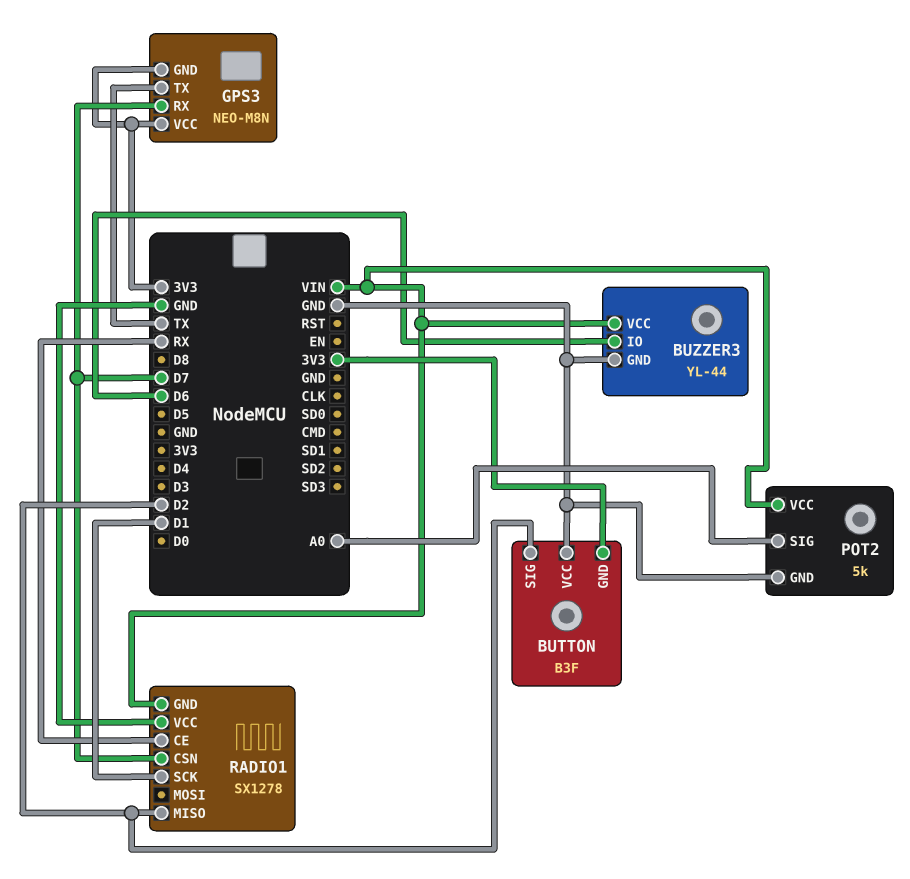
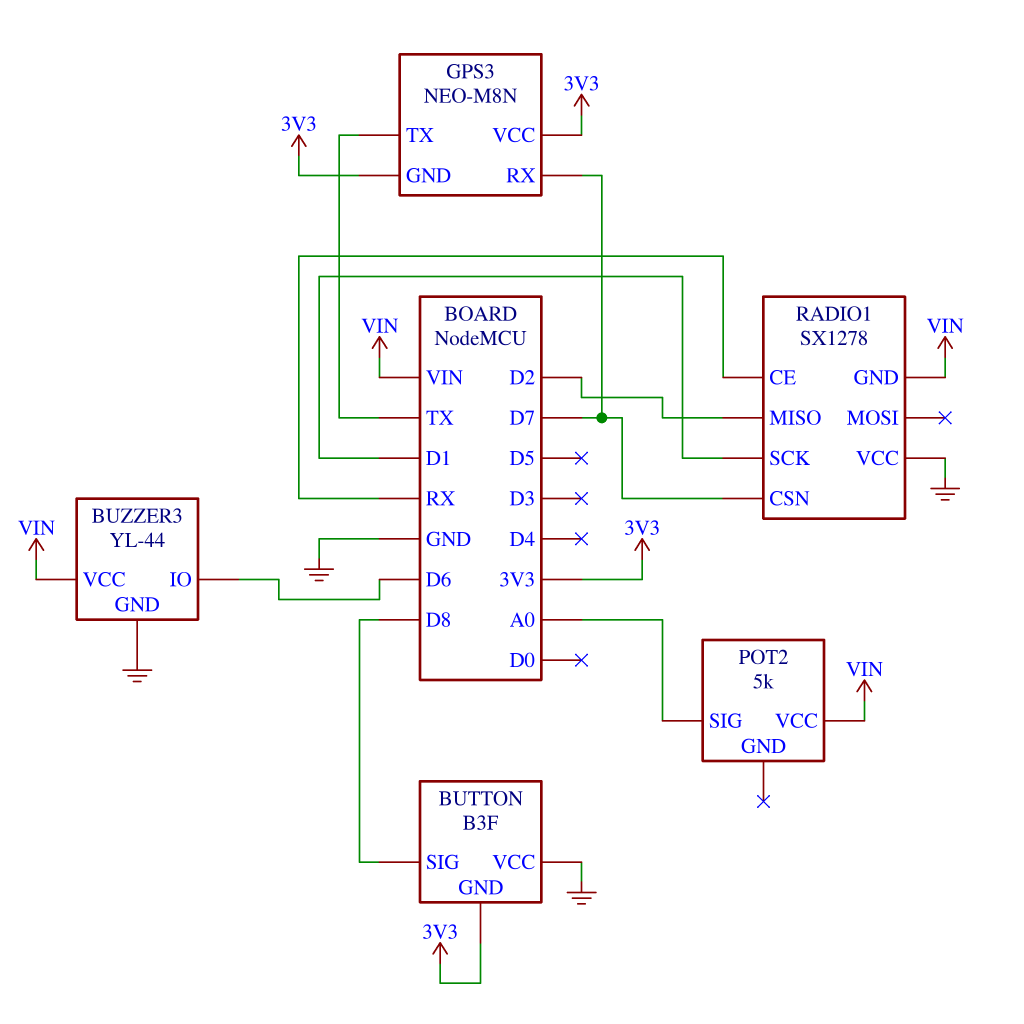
BUTTON pin SIG: D2 -> D8
POT2 pin GND: GND -> none

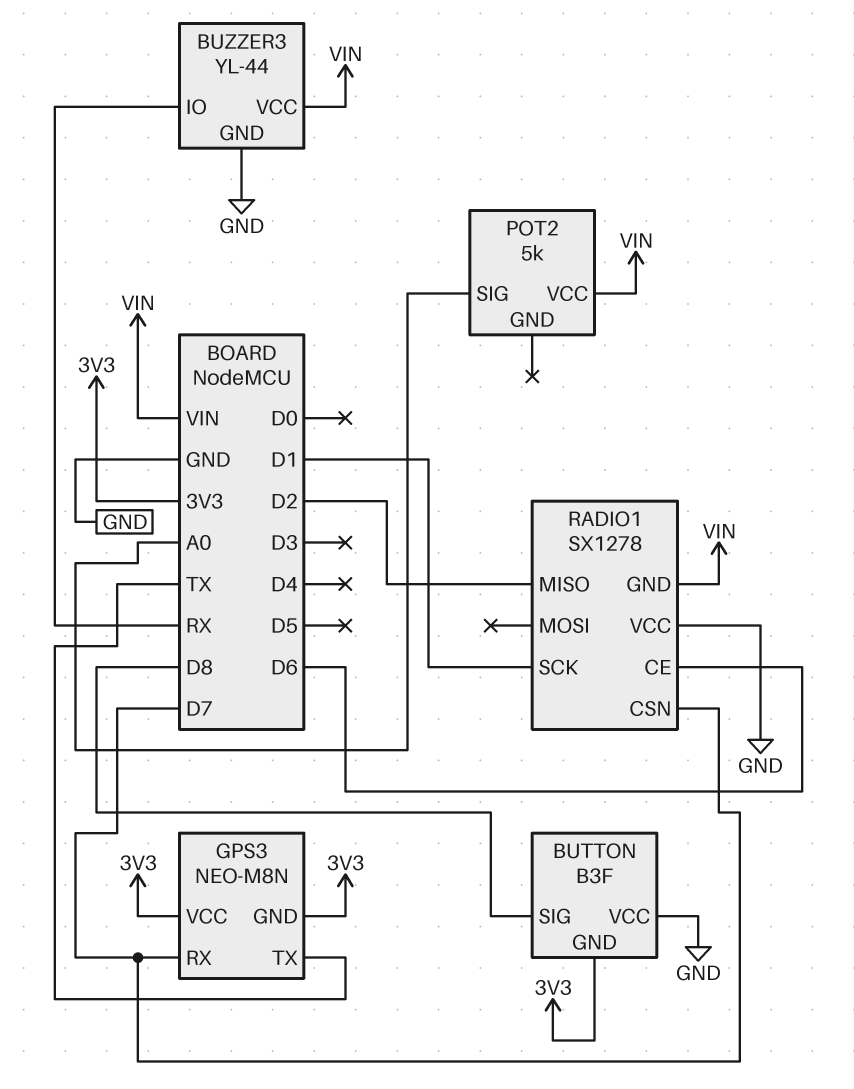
BUZZER3 pin IO: D6 -> RX
RADIO1 pin CE: RX -> D6

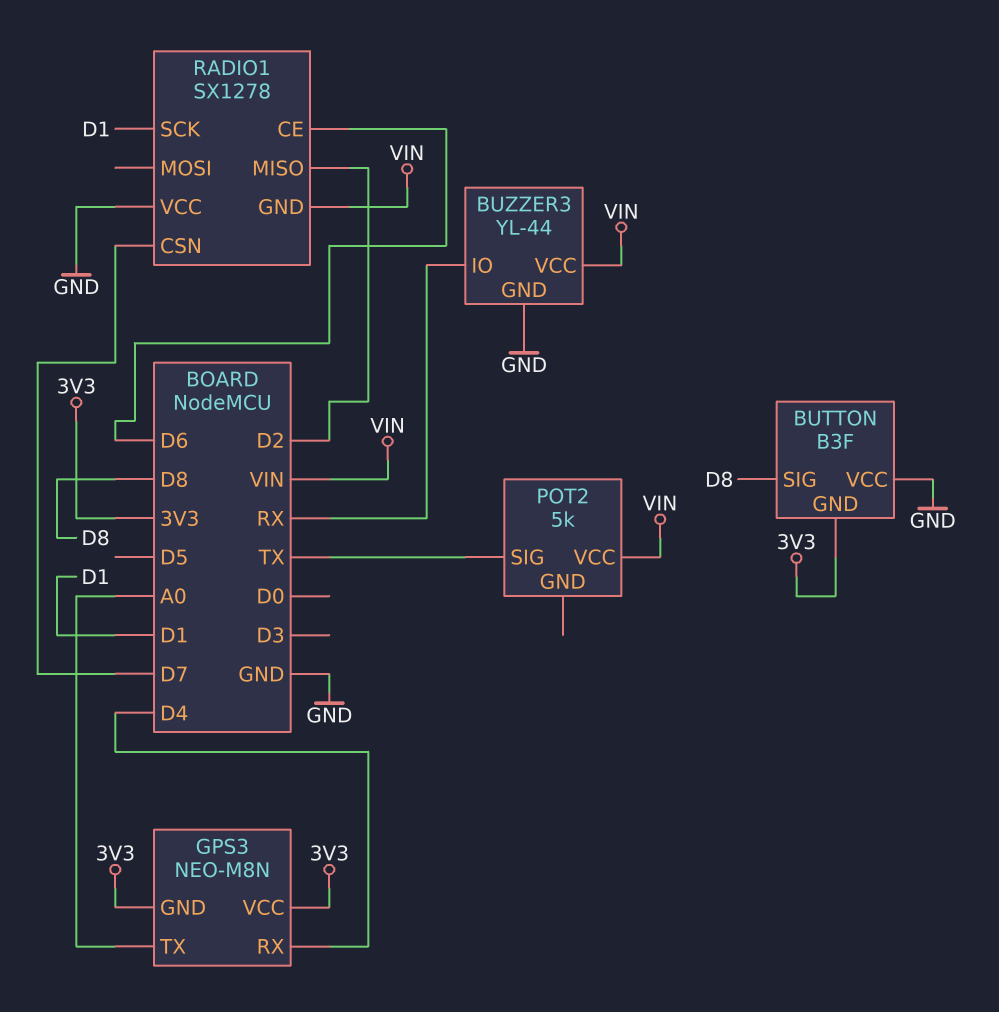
GPS3 pin RX: D7 -> D4
GPS3 pin TX: TX -> A0
POT2 pin SIG: A0 -> TX

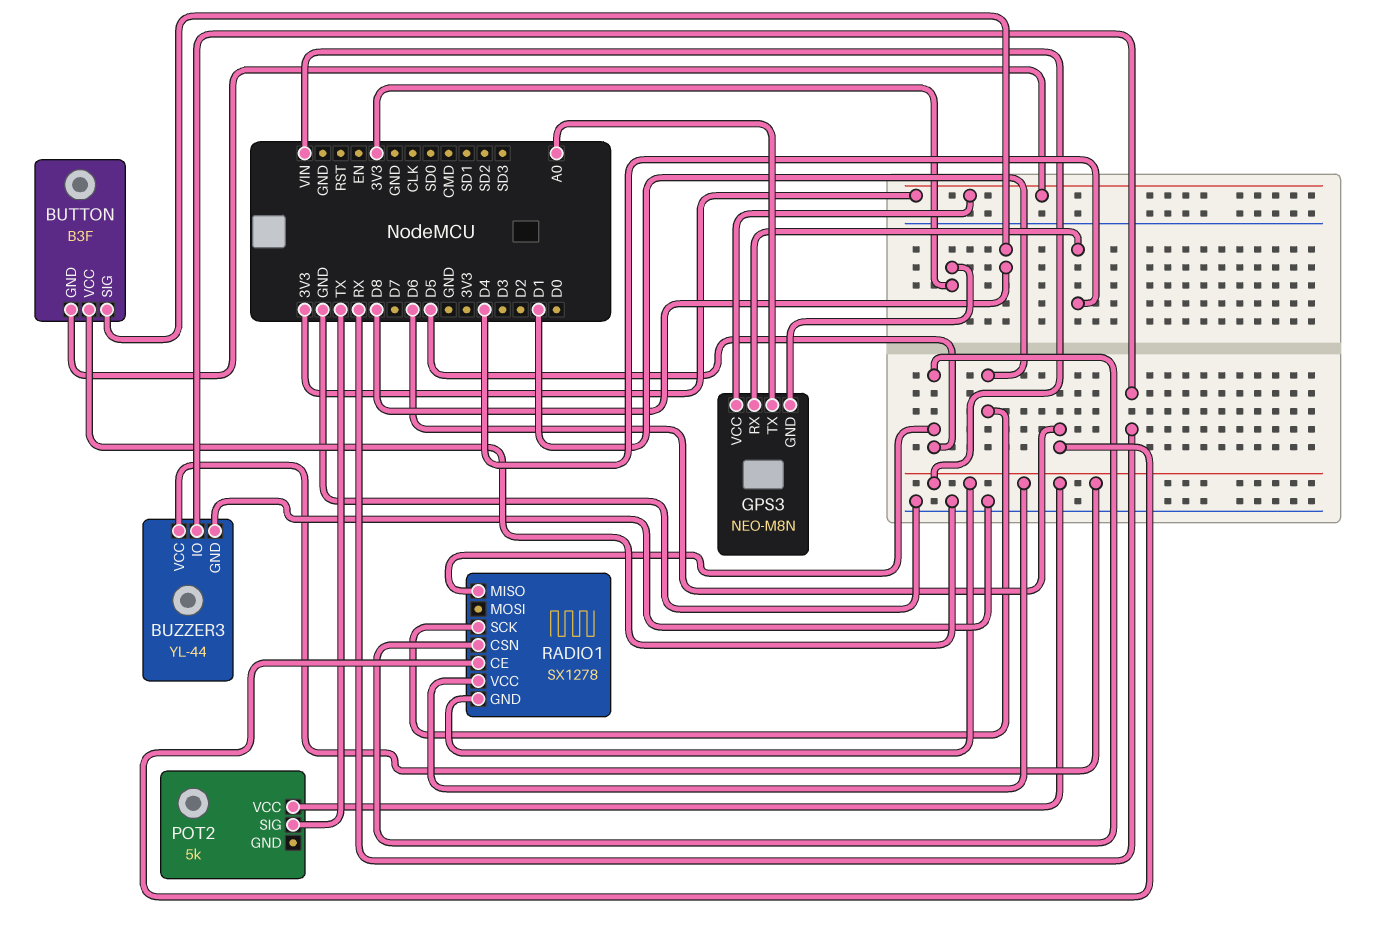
RADIO1 pin CSN: D7 -> D5
RADIO1 pin MISO: D2 -> D5
RADIO1 pin VCC: GND -> VIN

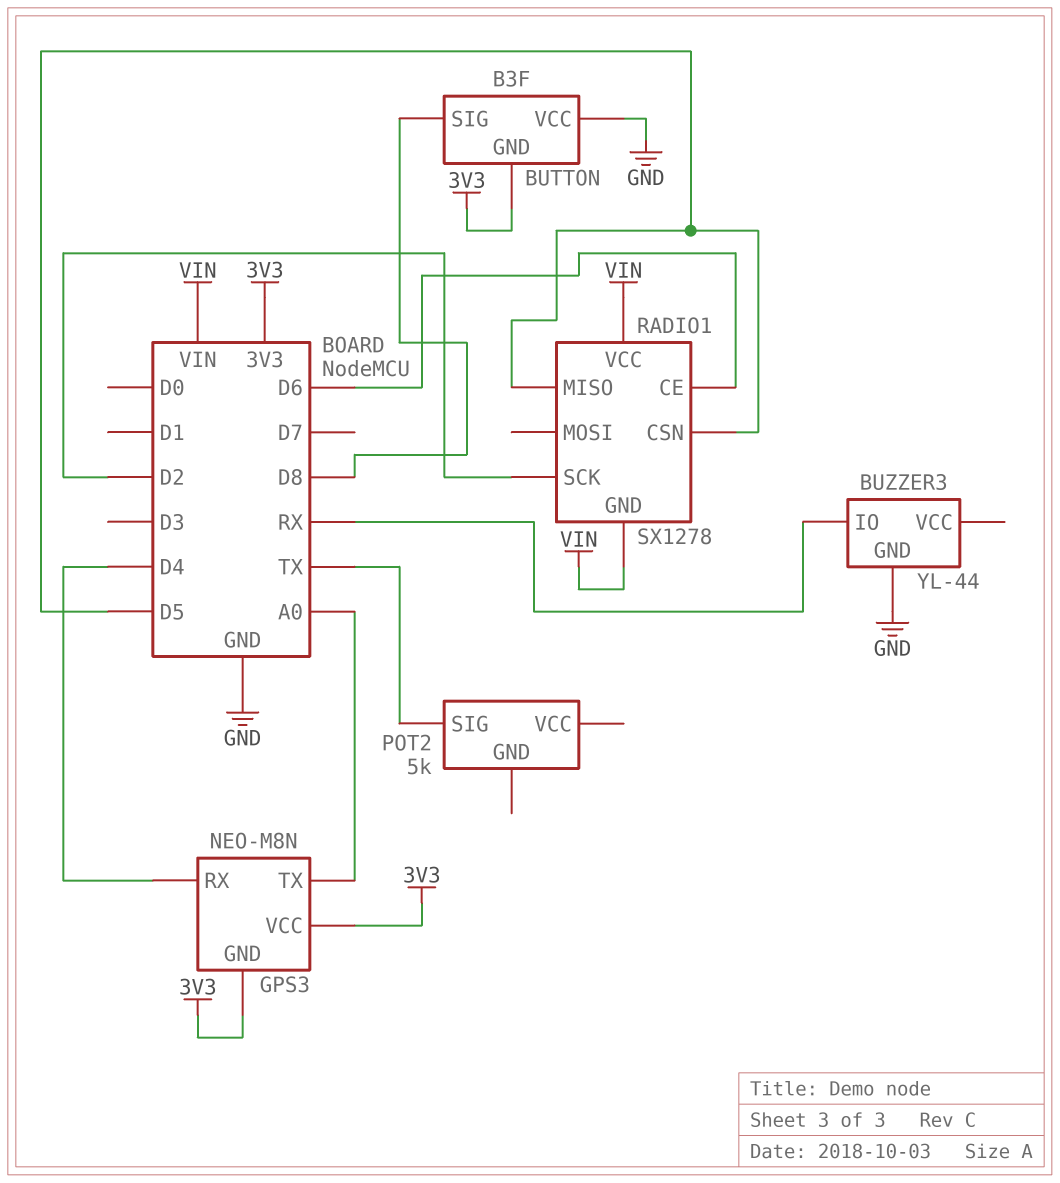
BUZZER3 pin VCC: VIN -> none
POT2 pin VCC: VIN -> none
RADIO1 pin SCK: D1 -> D2

